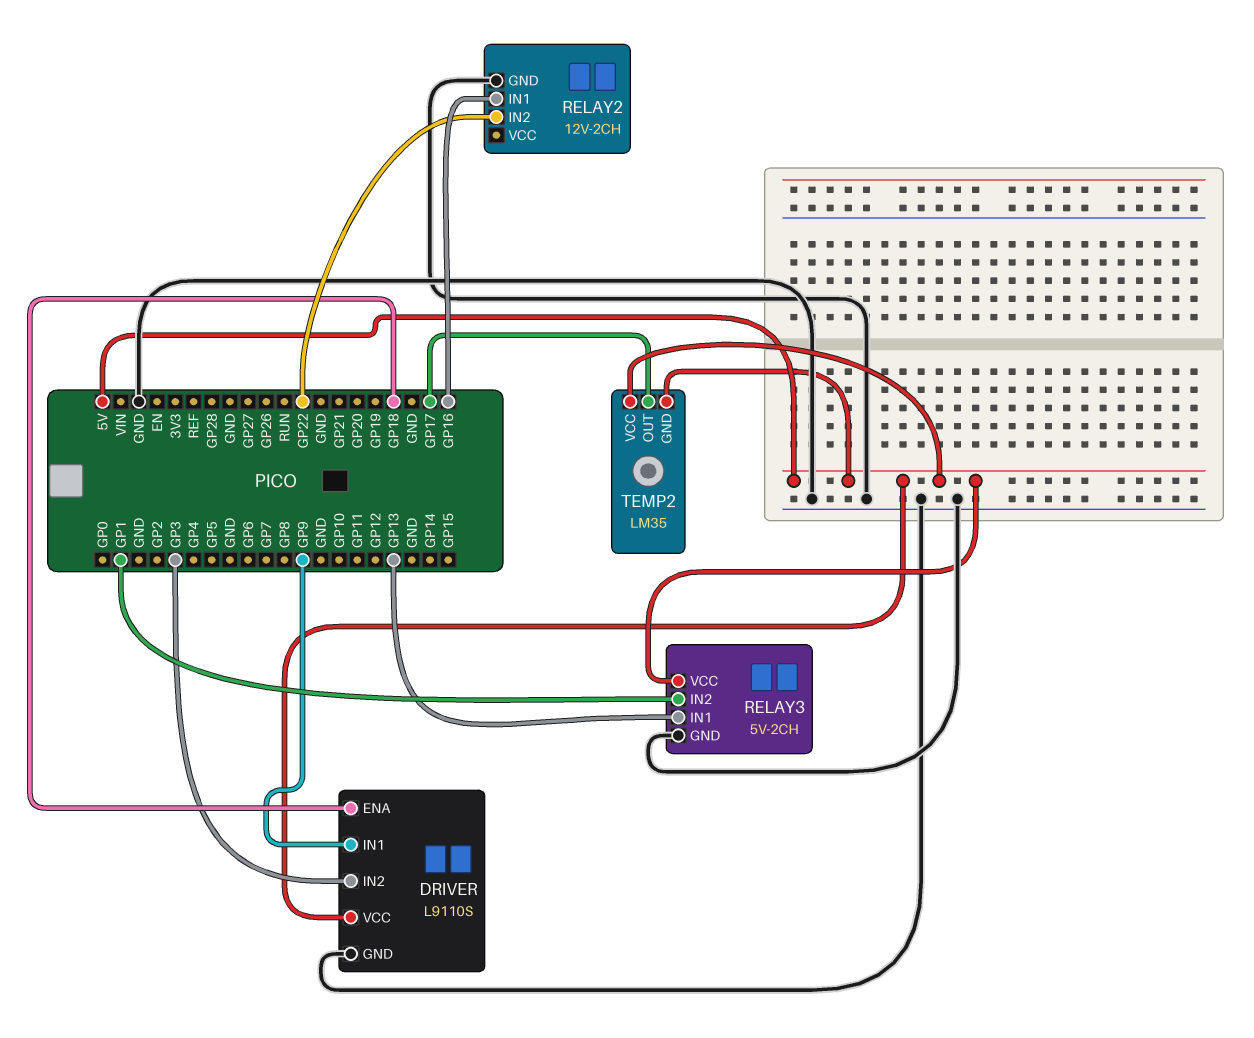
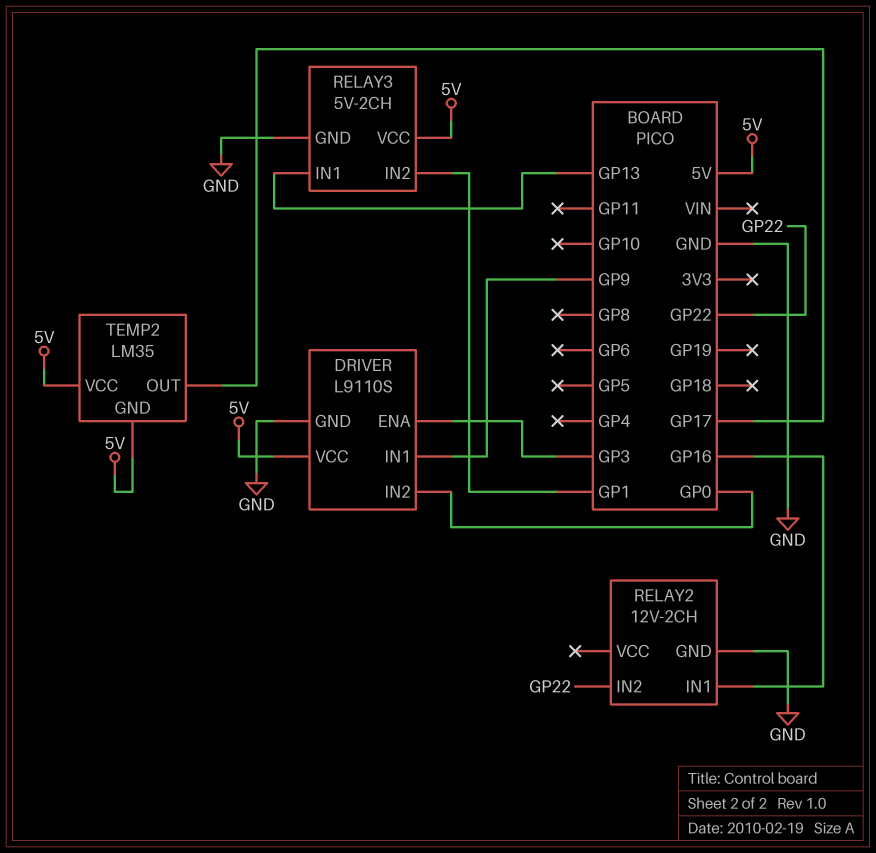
DRIVER pin ENA: GP18 -> GP3
DRIVER pin IN2: GP3 -> GP0

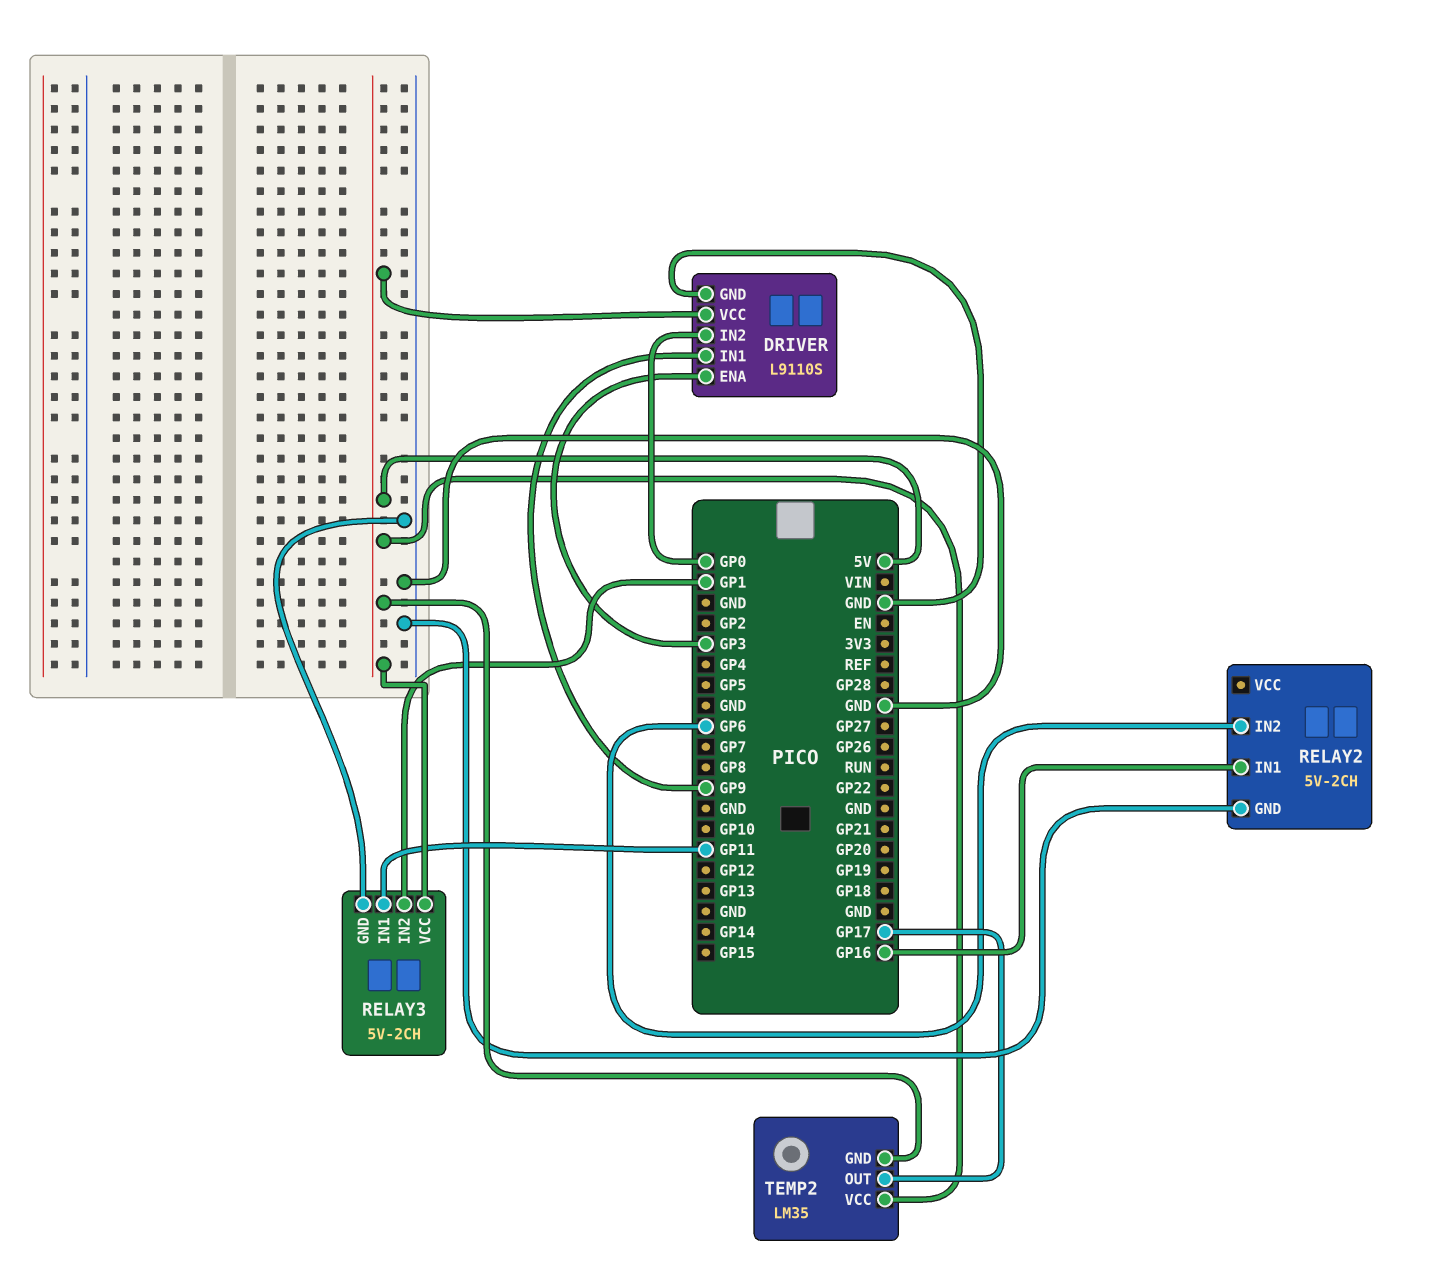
RELAY2: 12V-2CH -> 5V-2CH
RELAY2 pin IN2: GP22 -> GP6
RELAY3 pin IN1: GP13 -> GP11

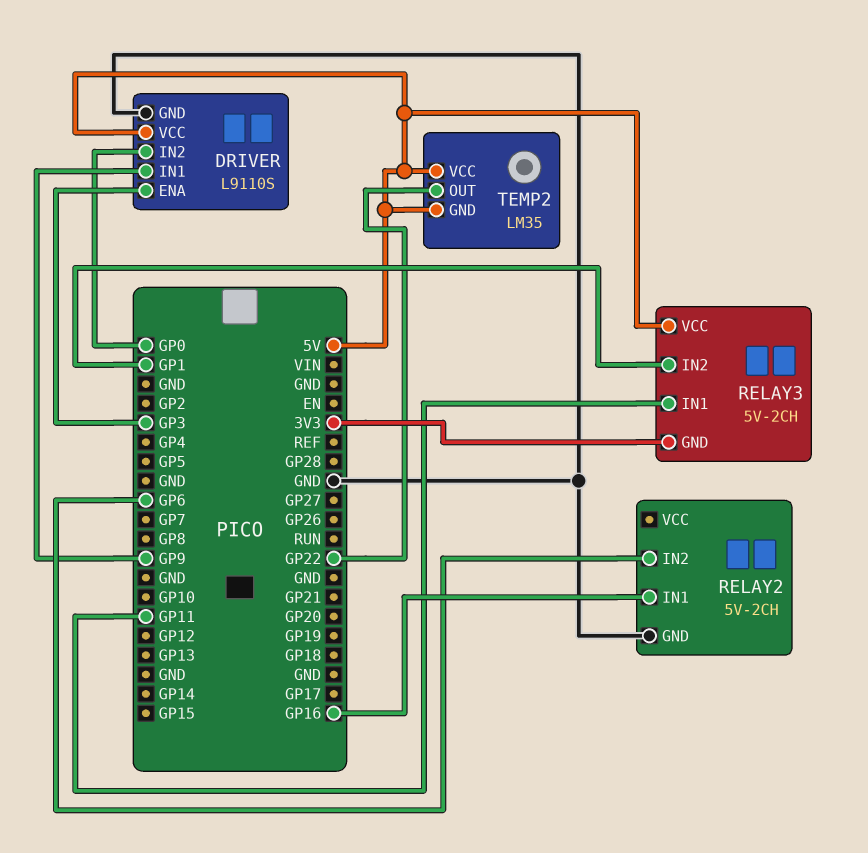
RELAY3 pin GND: GND -> 3V3
TEMP2 pin OUT: GP17 -> GP22

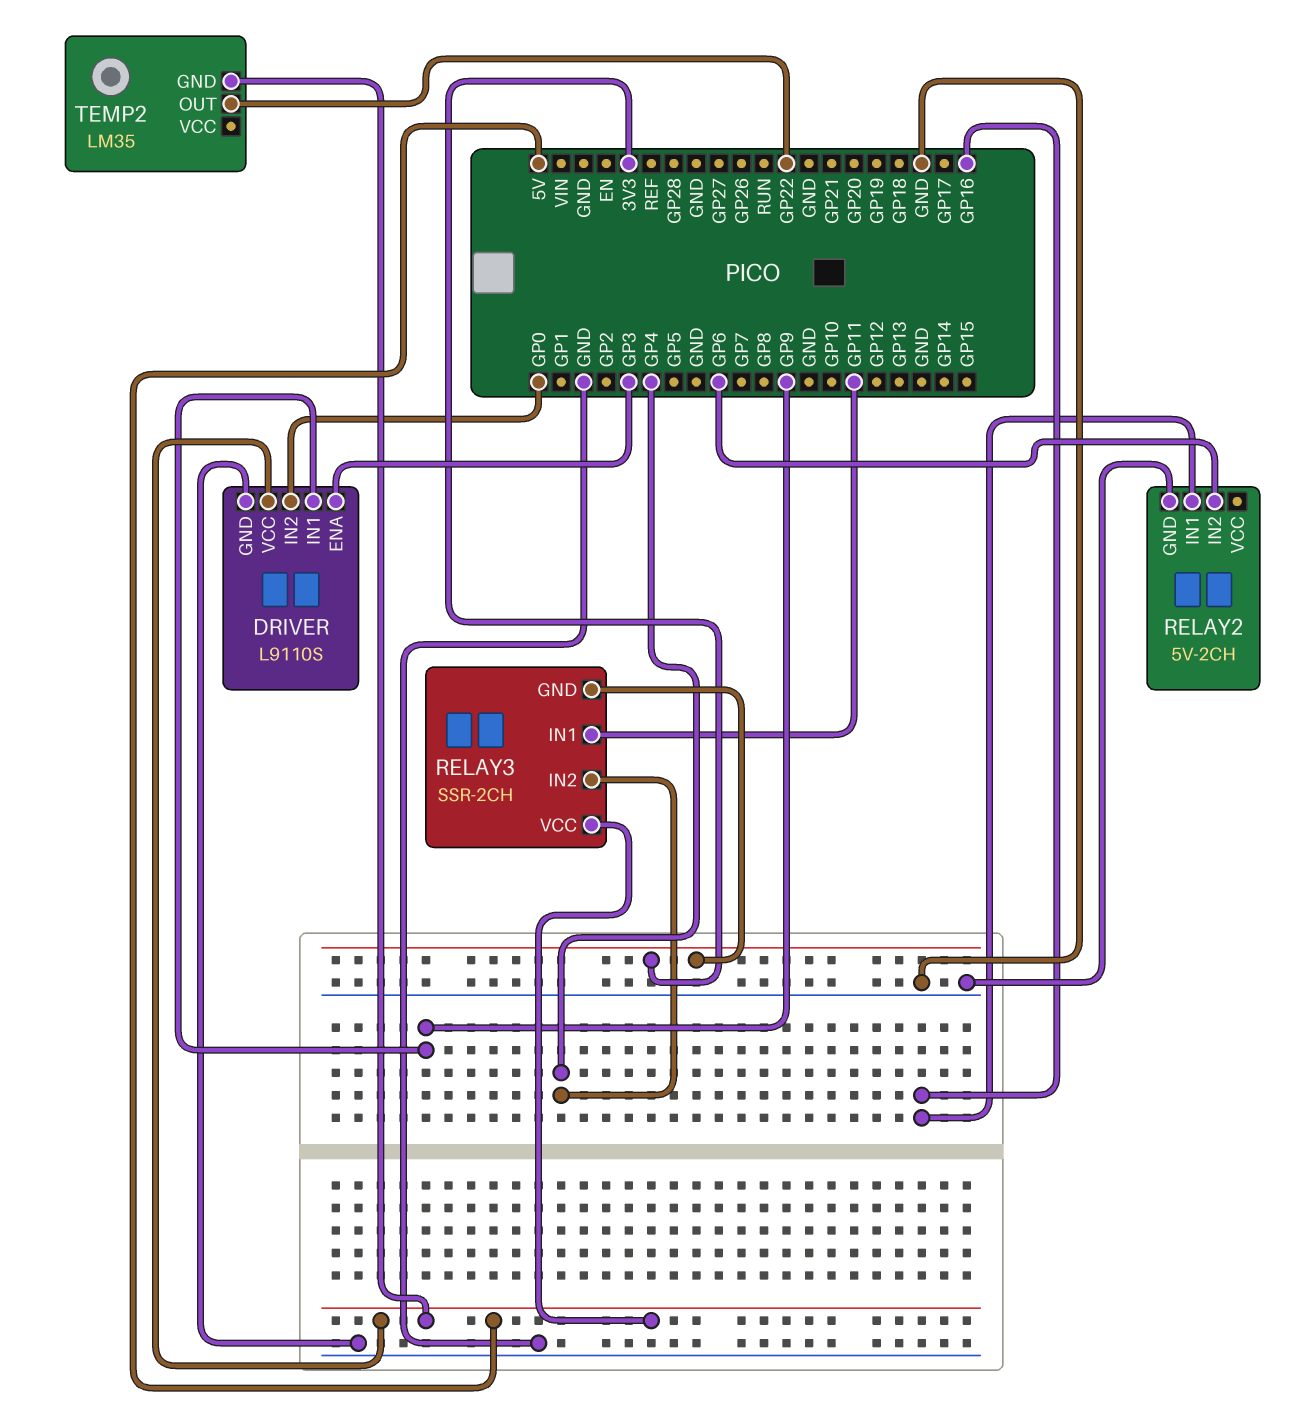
RELAY3: 5V-2CH -> SSR-2CH
RELAY3 pin IN2: GP1 -> GP4
TEMP2 pin VCC: 5V -> none

